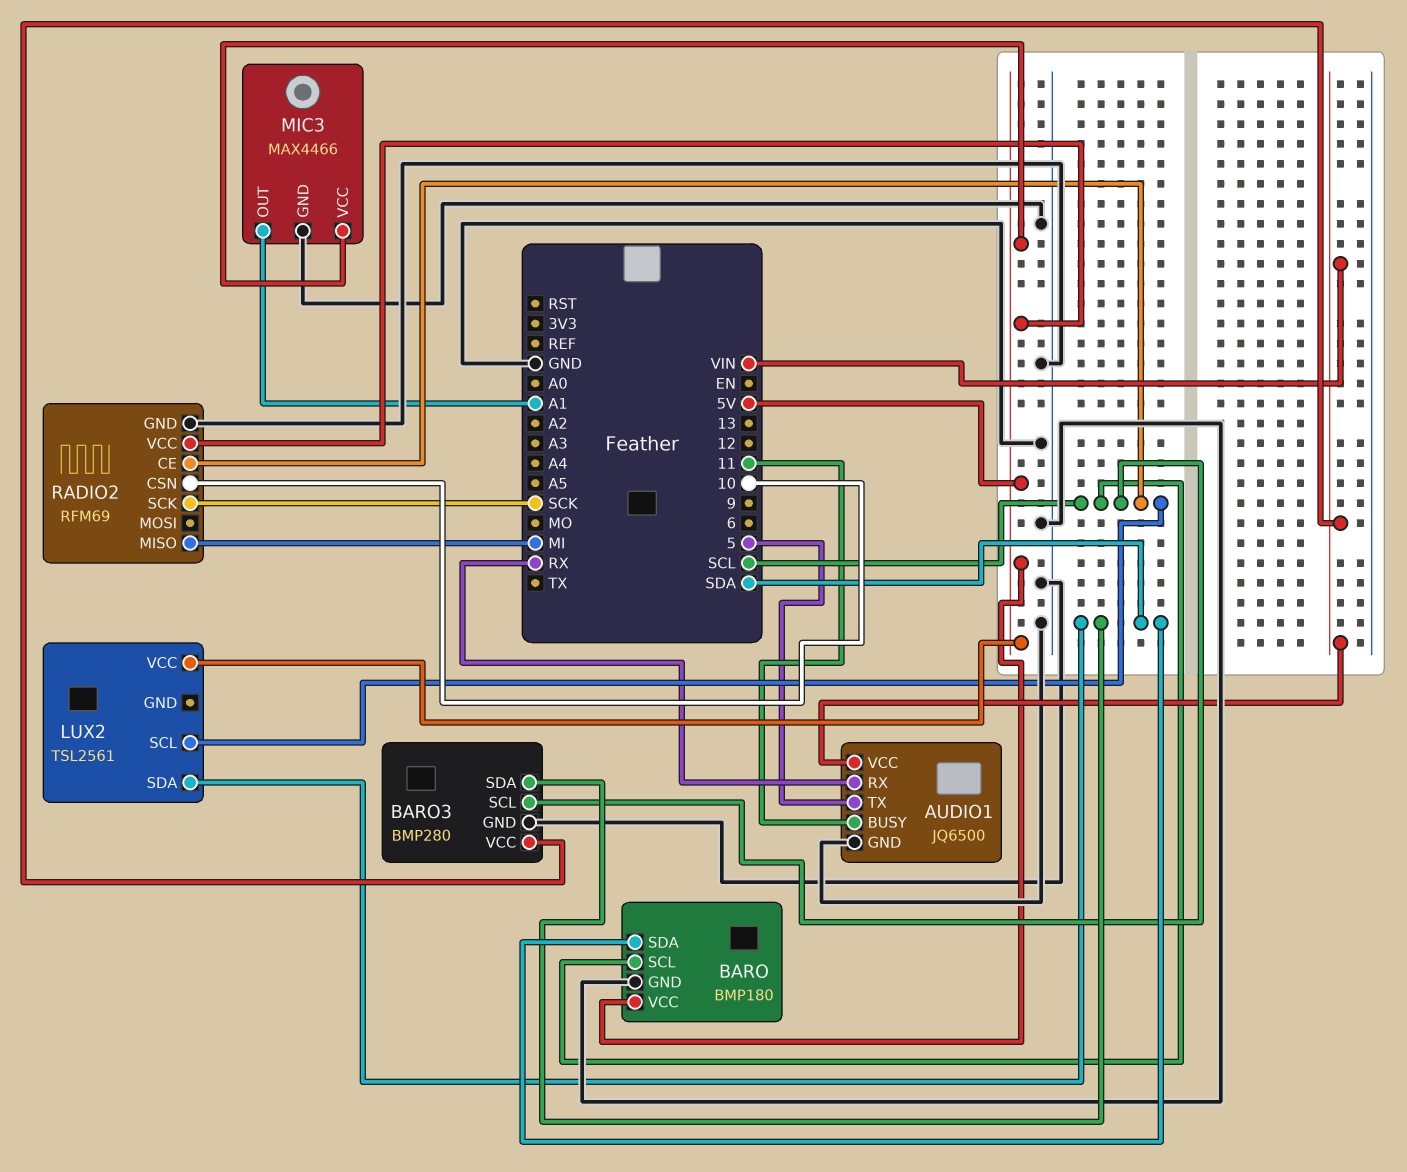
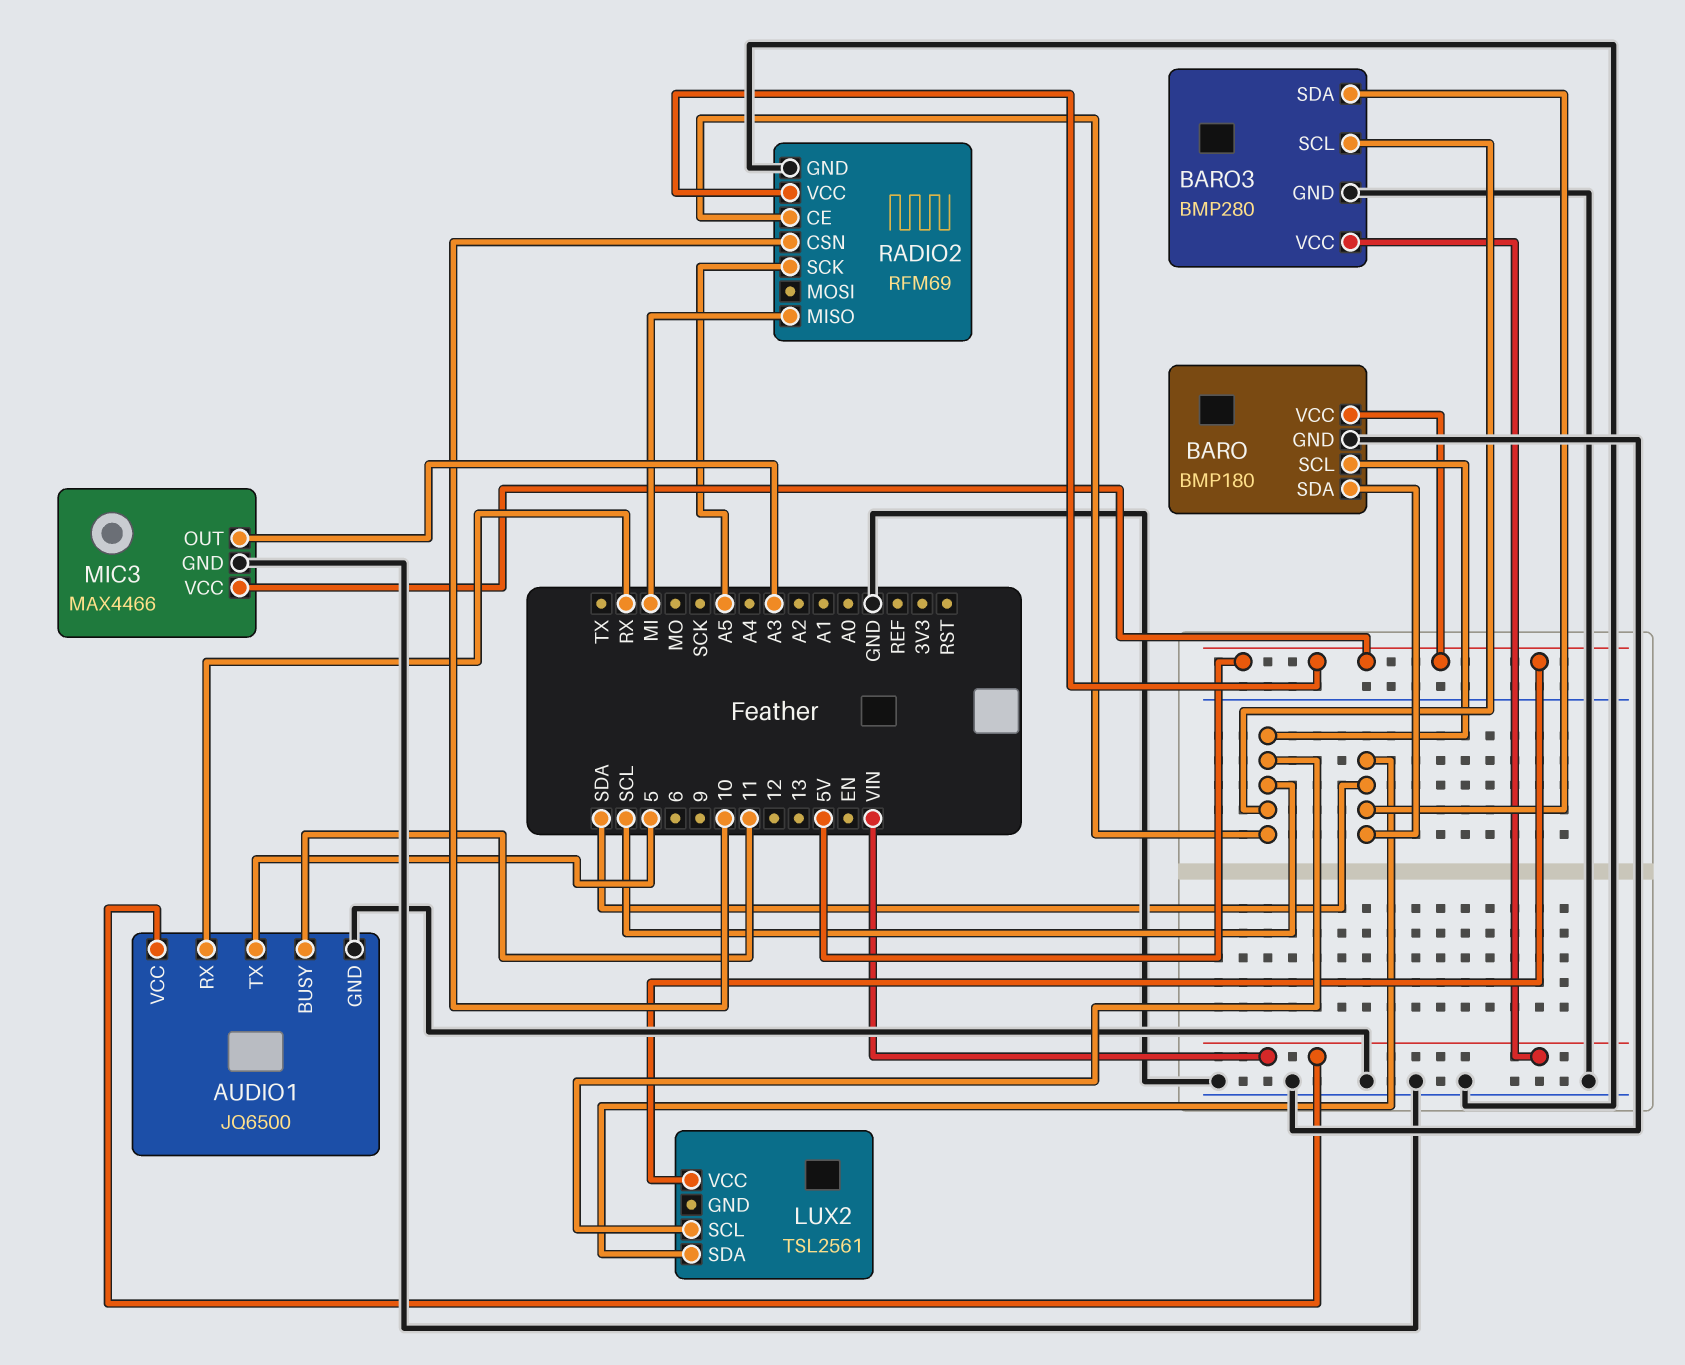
MIC3 pin OUT: A1 -> A3
RADIO2 pin SCK: SCK -> A5

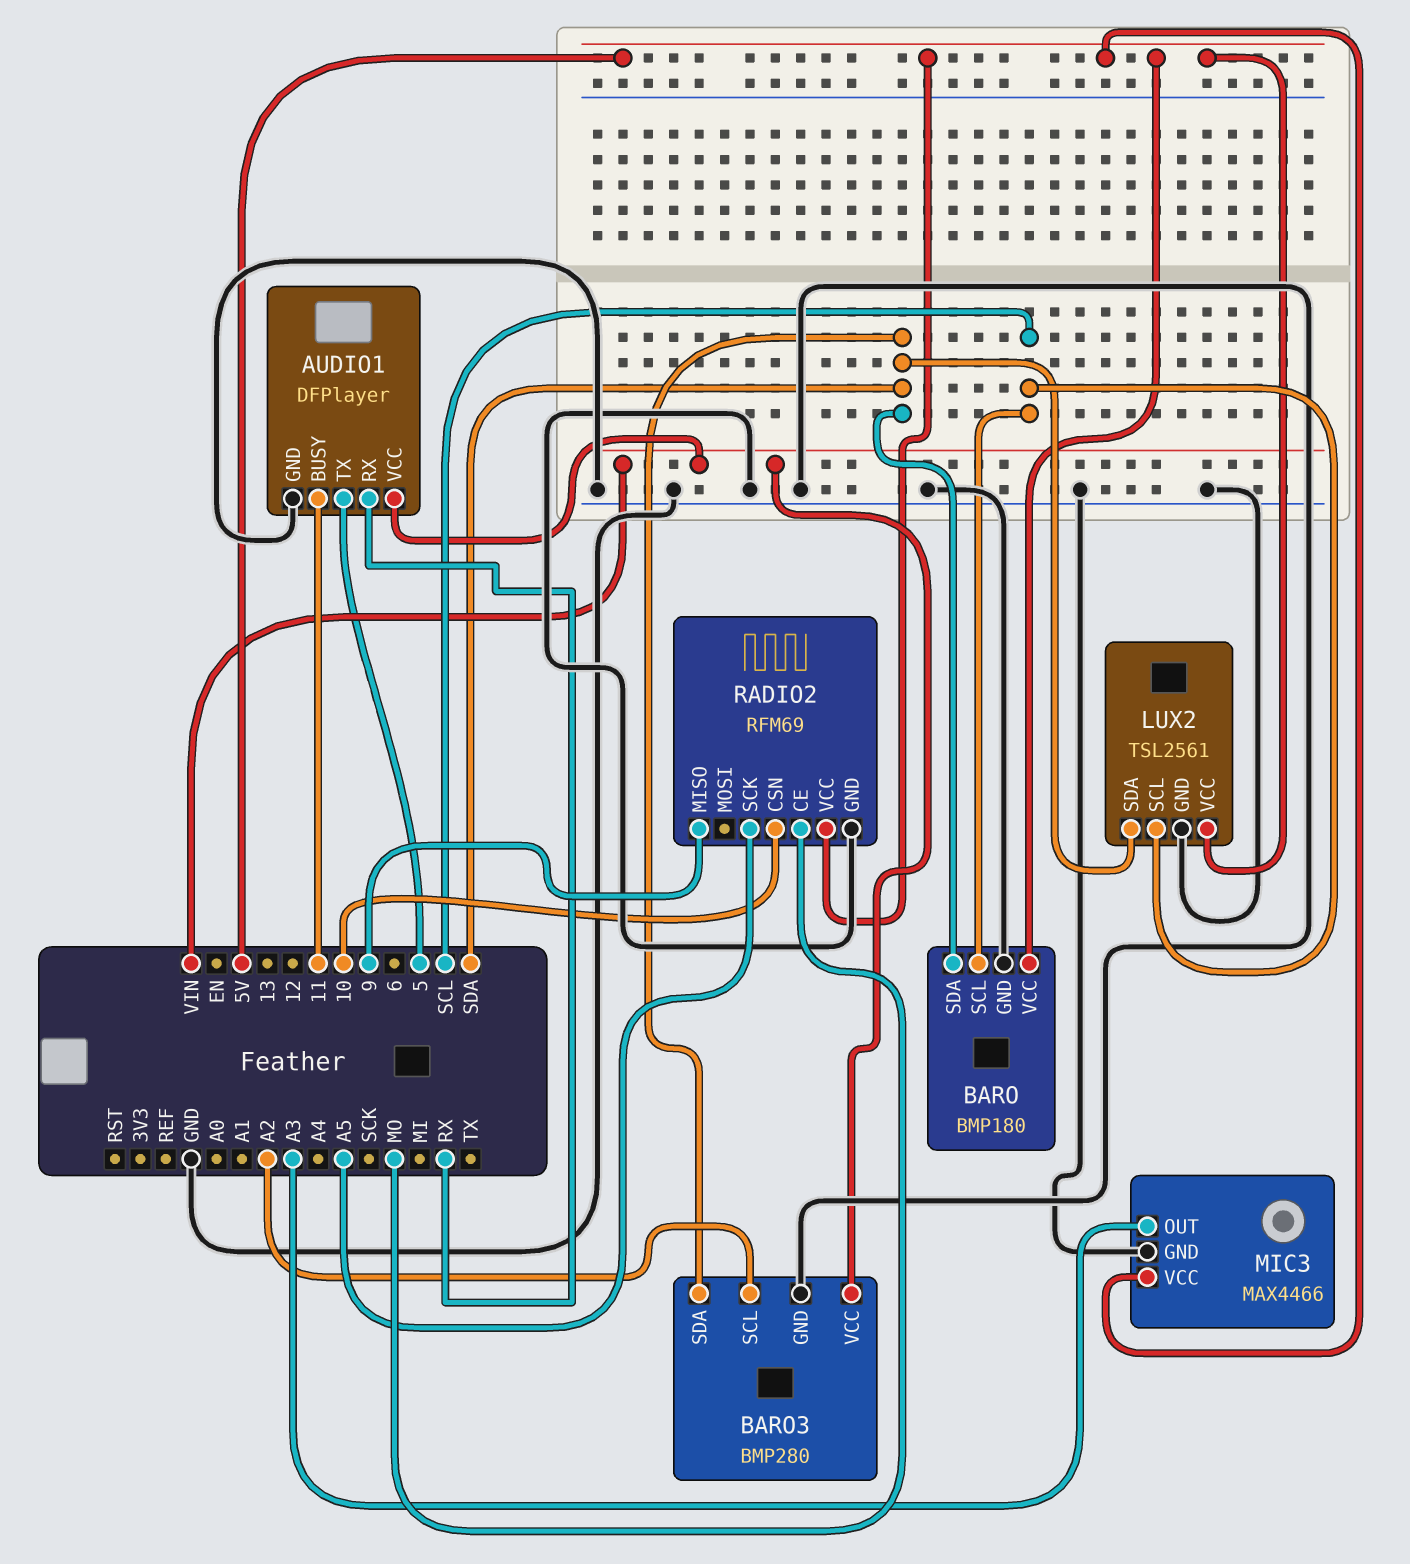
AUDIO1: JQ6500 -> DFPlayer
BARO3 pin SCL: SCL -> A2
LUX2 pin GND: none -> GND
RADIO2 pin CE: SCL -> MO
RADIO2 pin MISO: MI -> 9

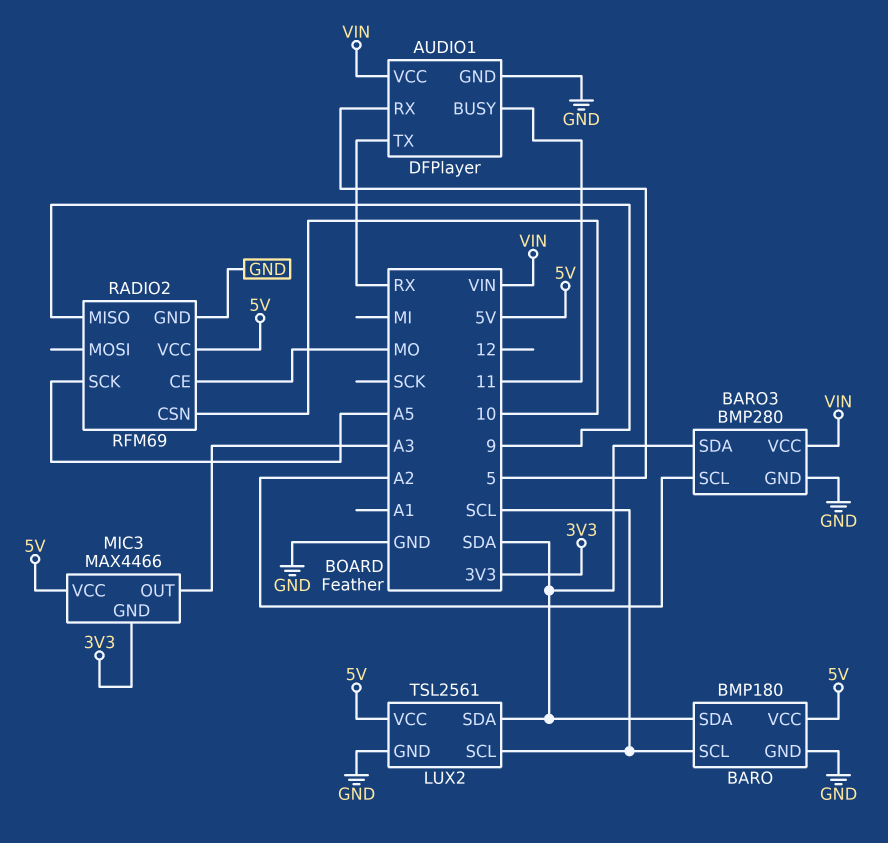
AUDIO1 pin RX: RX -> 5
AUDIO1 pin TX: 5 -> RX
MIC3 pin GND: GND -> 3V3

